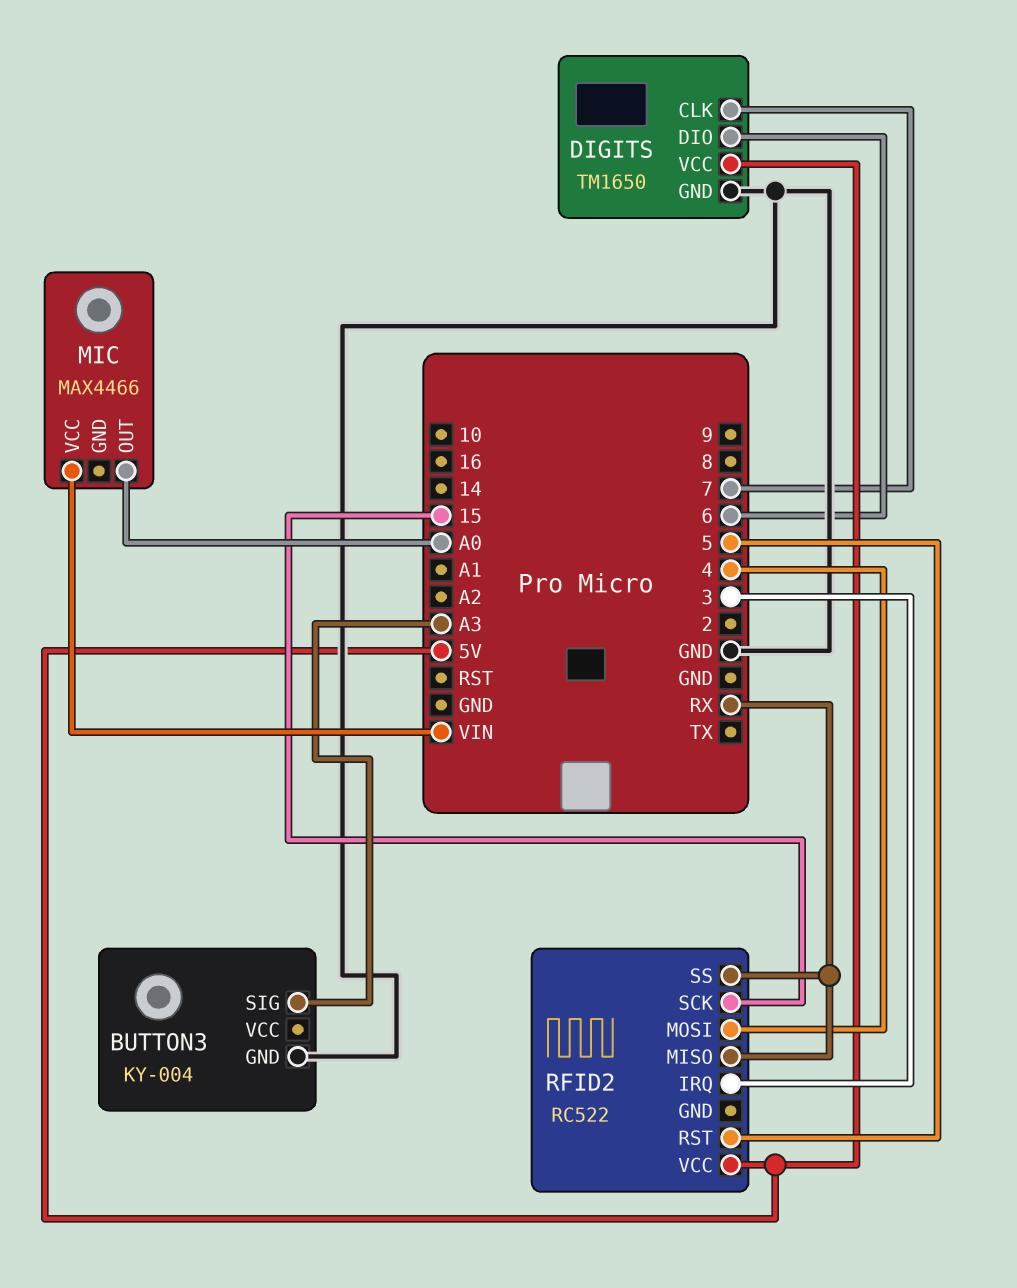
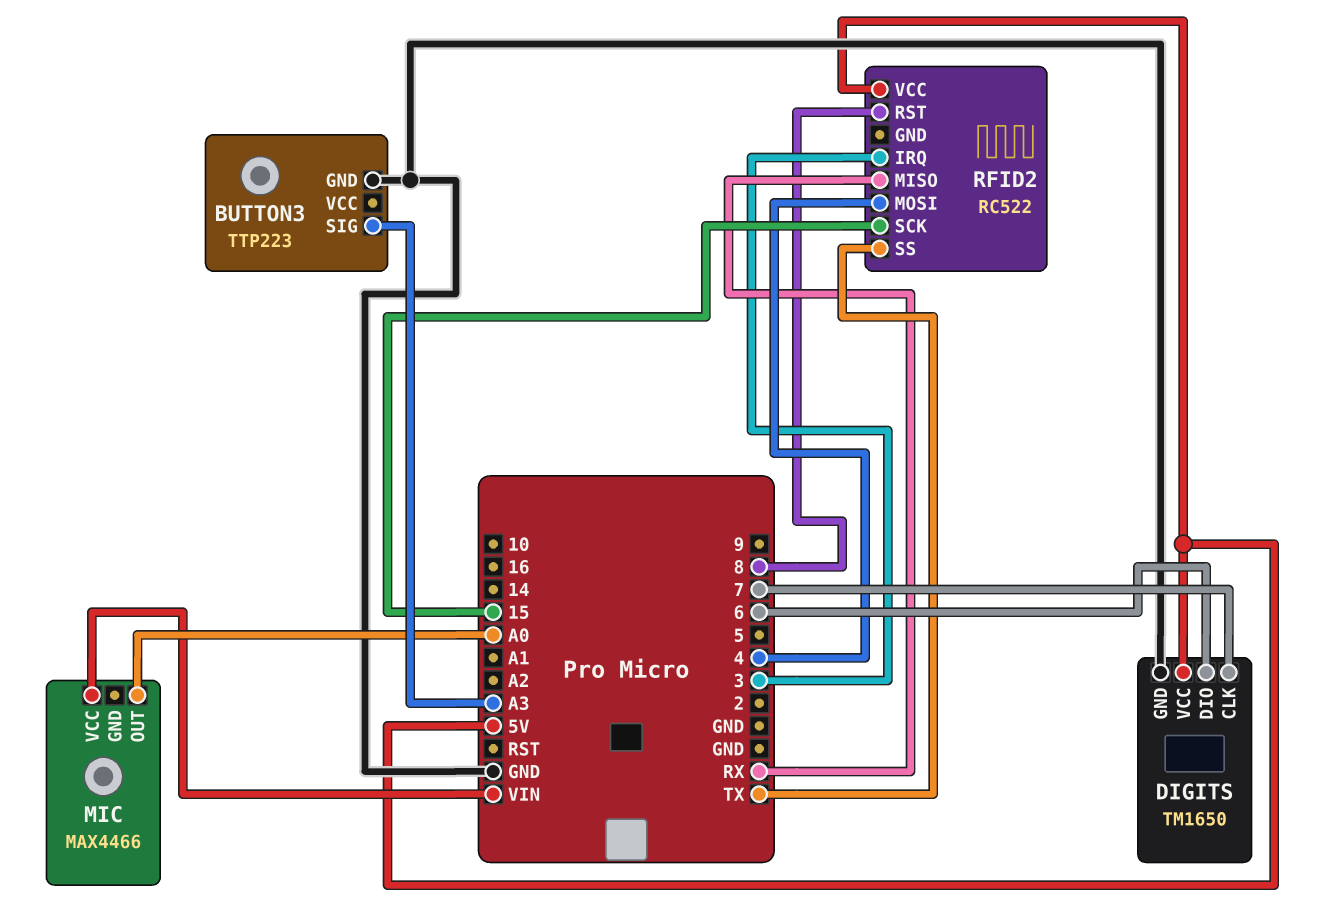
BUTTON3: KY-004 -> TTP223
RFID2 pin RST: 5 -> 8
RFID2 pin SS: RX -> TX

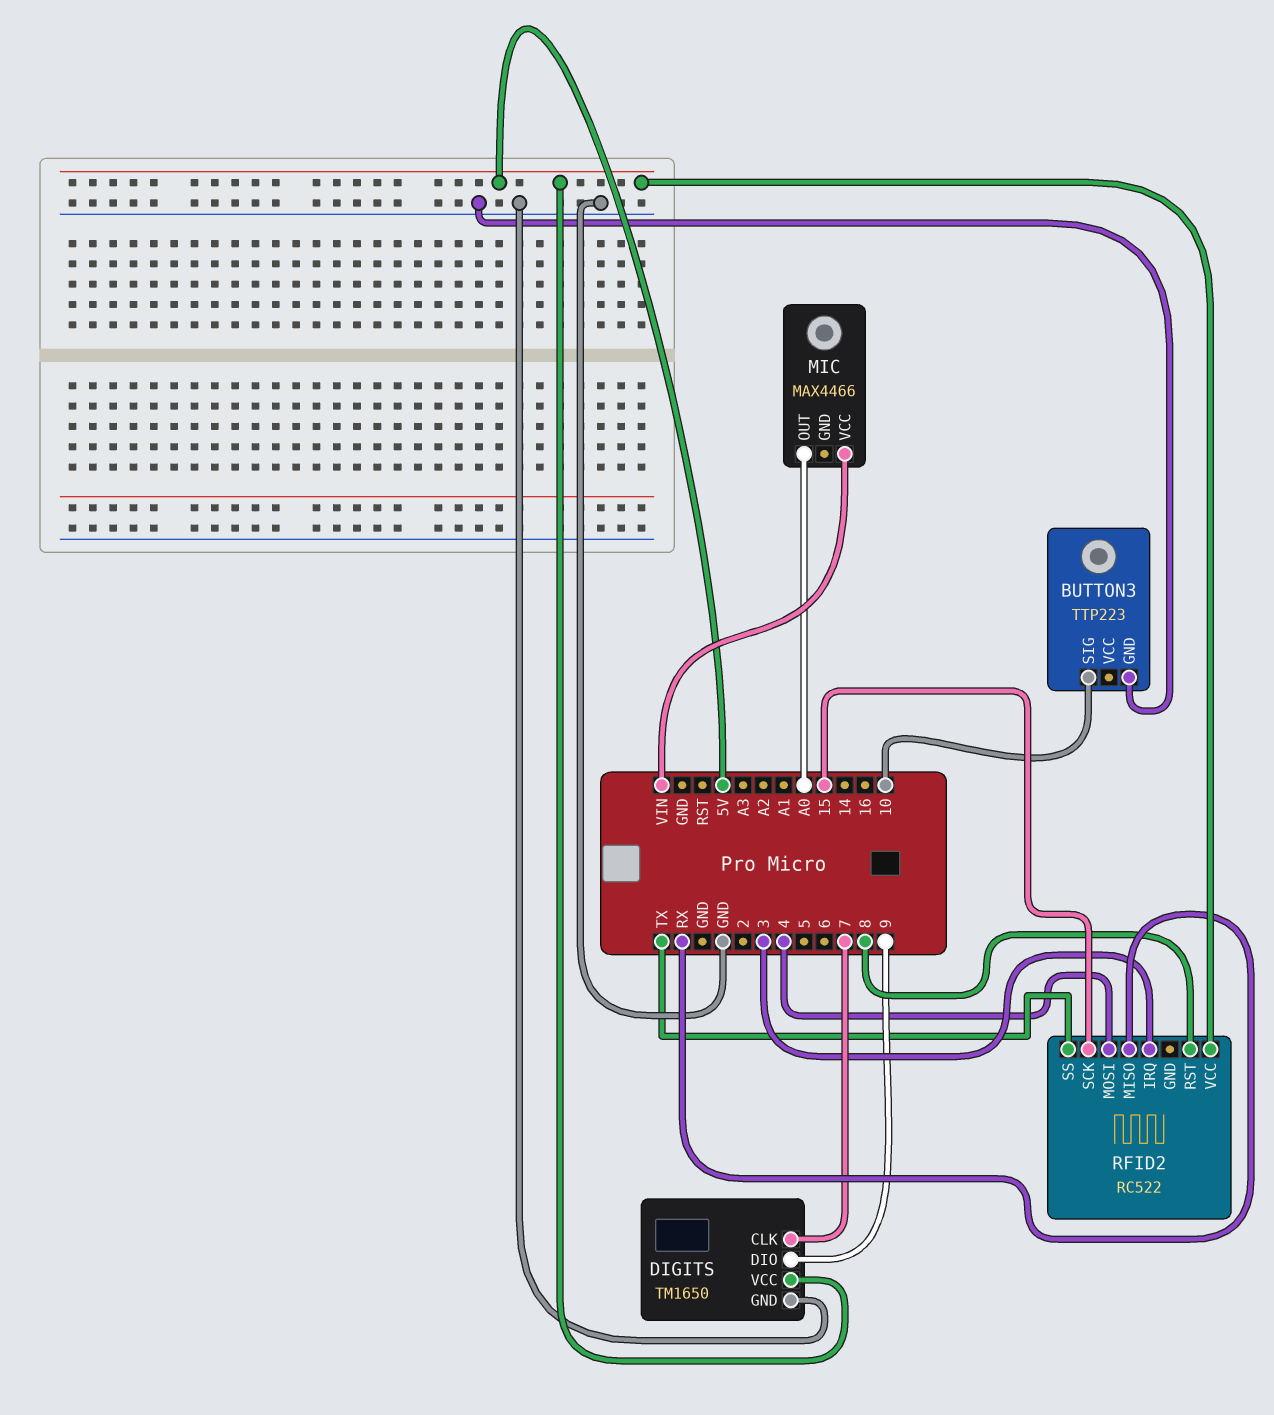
BUTTON3 pin SIG: A3 -> 10
DIGITS pin DIO: 6 -> 9

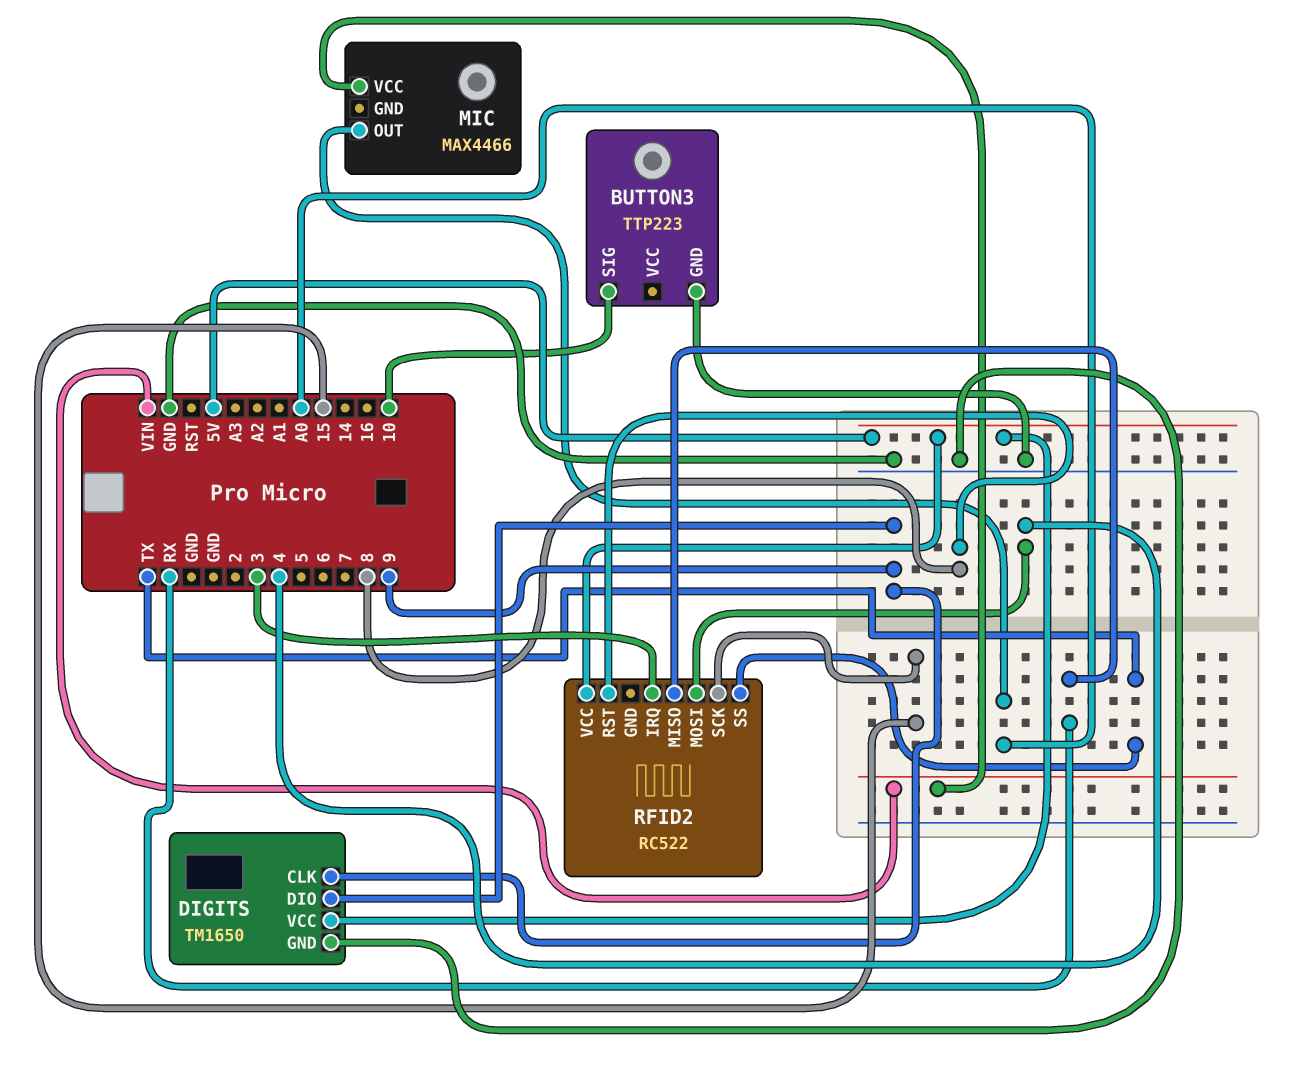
DIGITS pin CLK: 7 -> 9

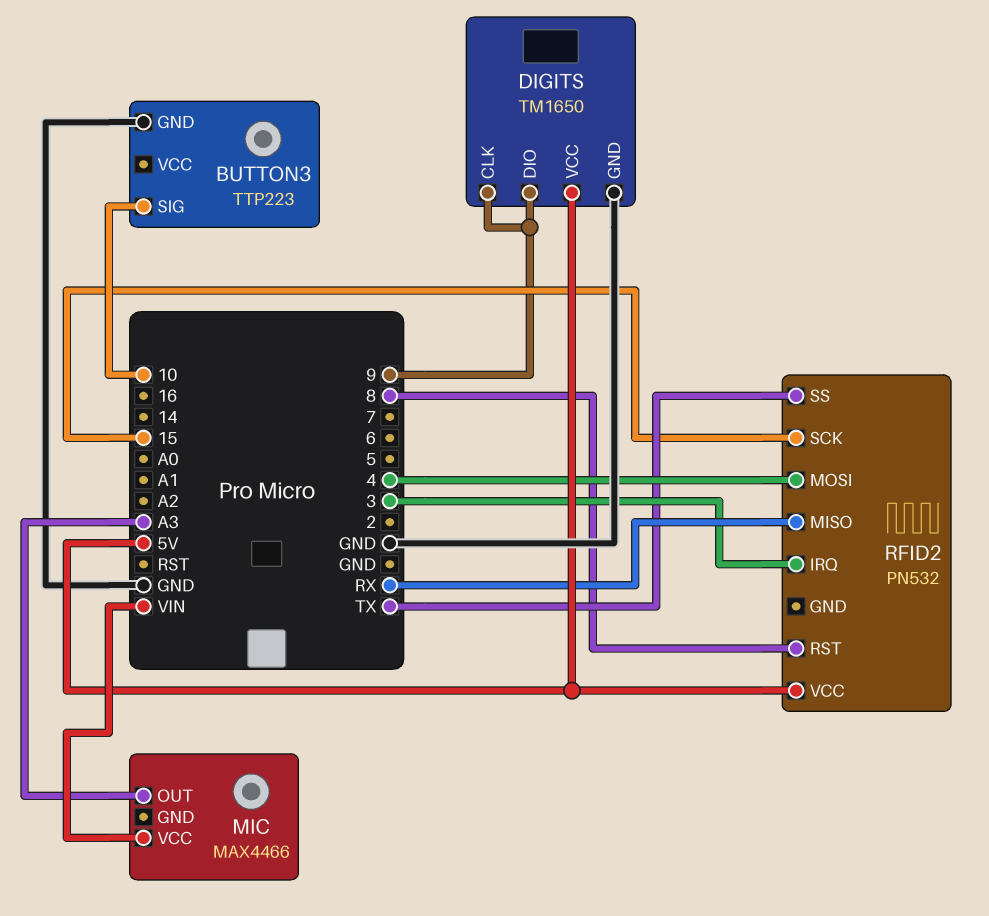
MIC pin OUT: A0 -> A3
RFID2: RC522 -> PN532

